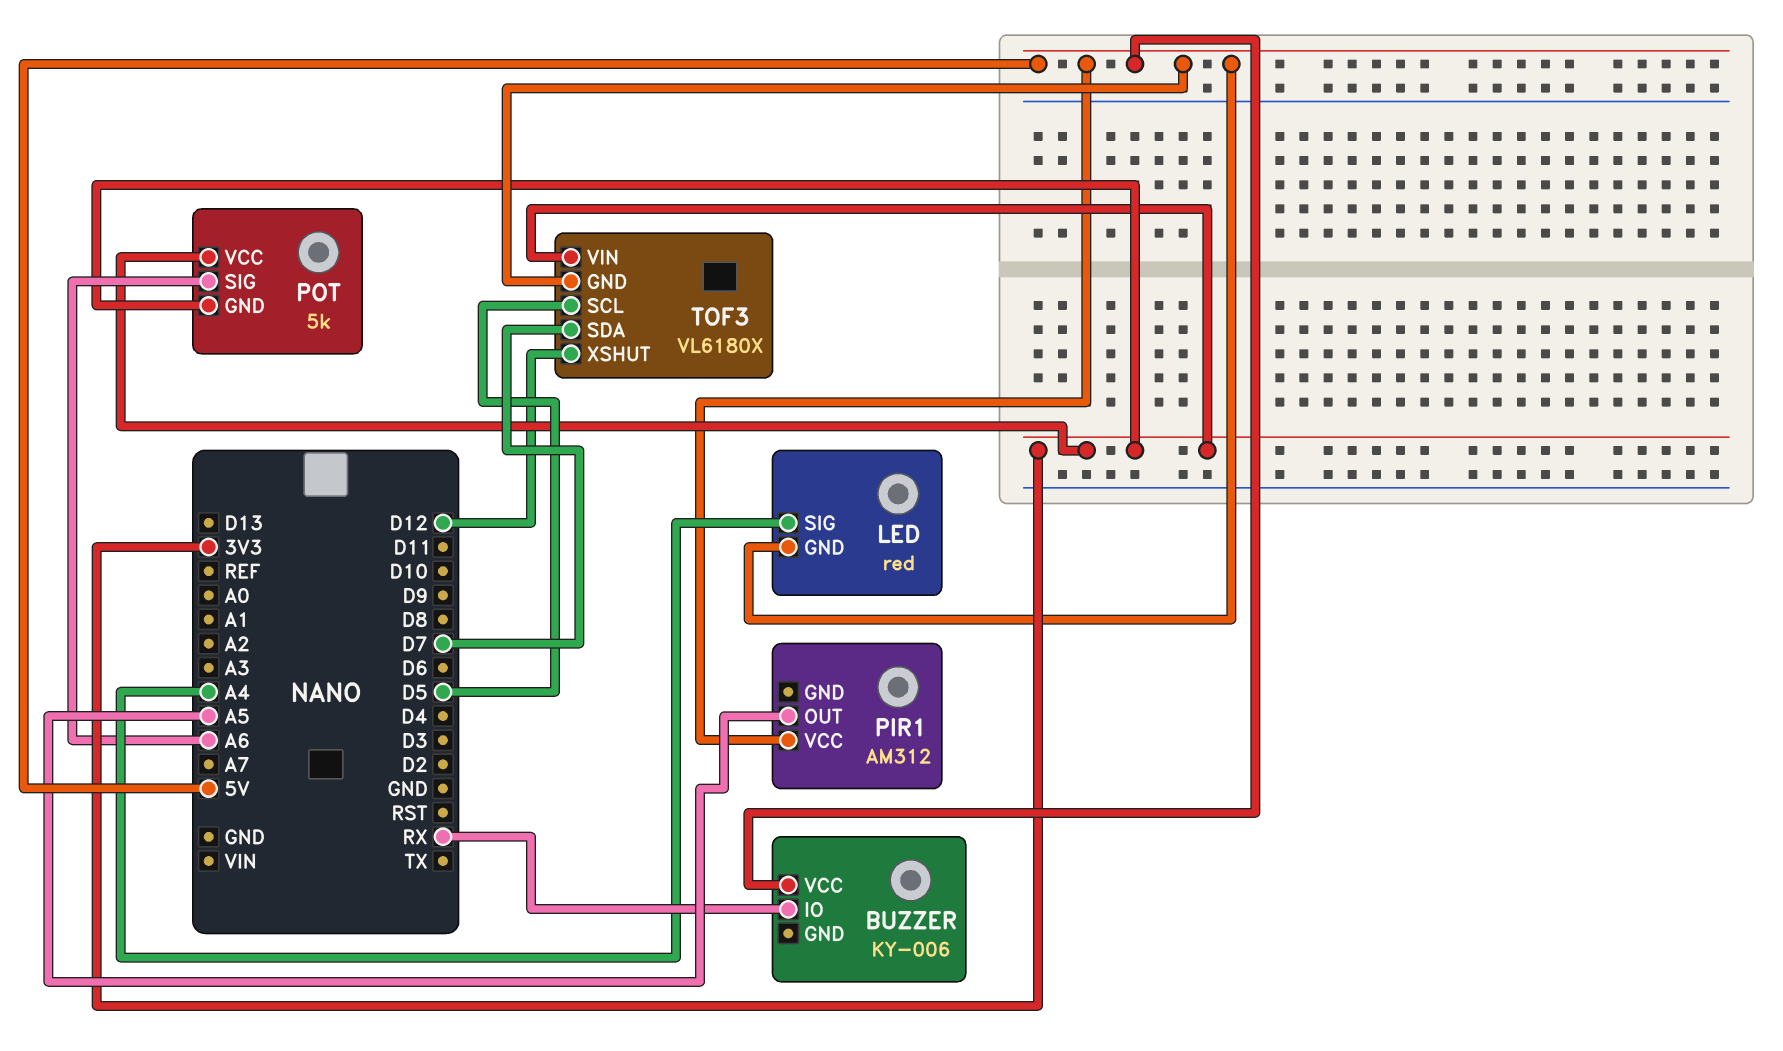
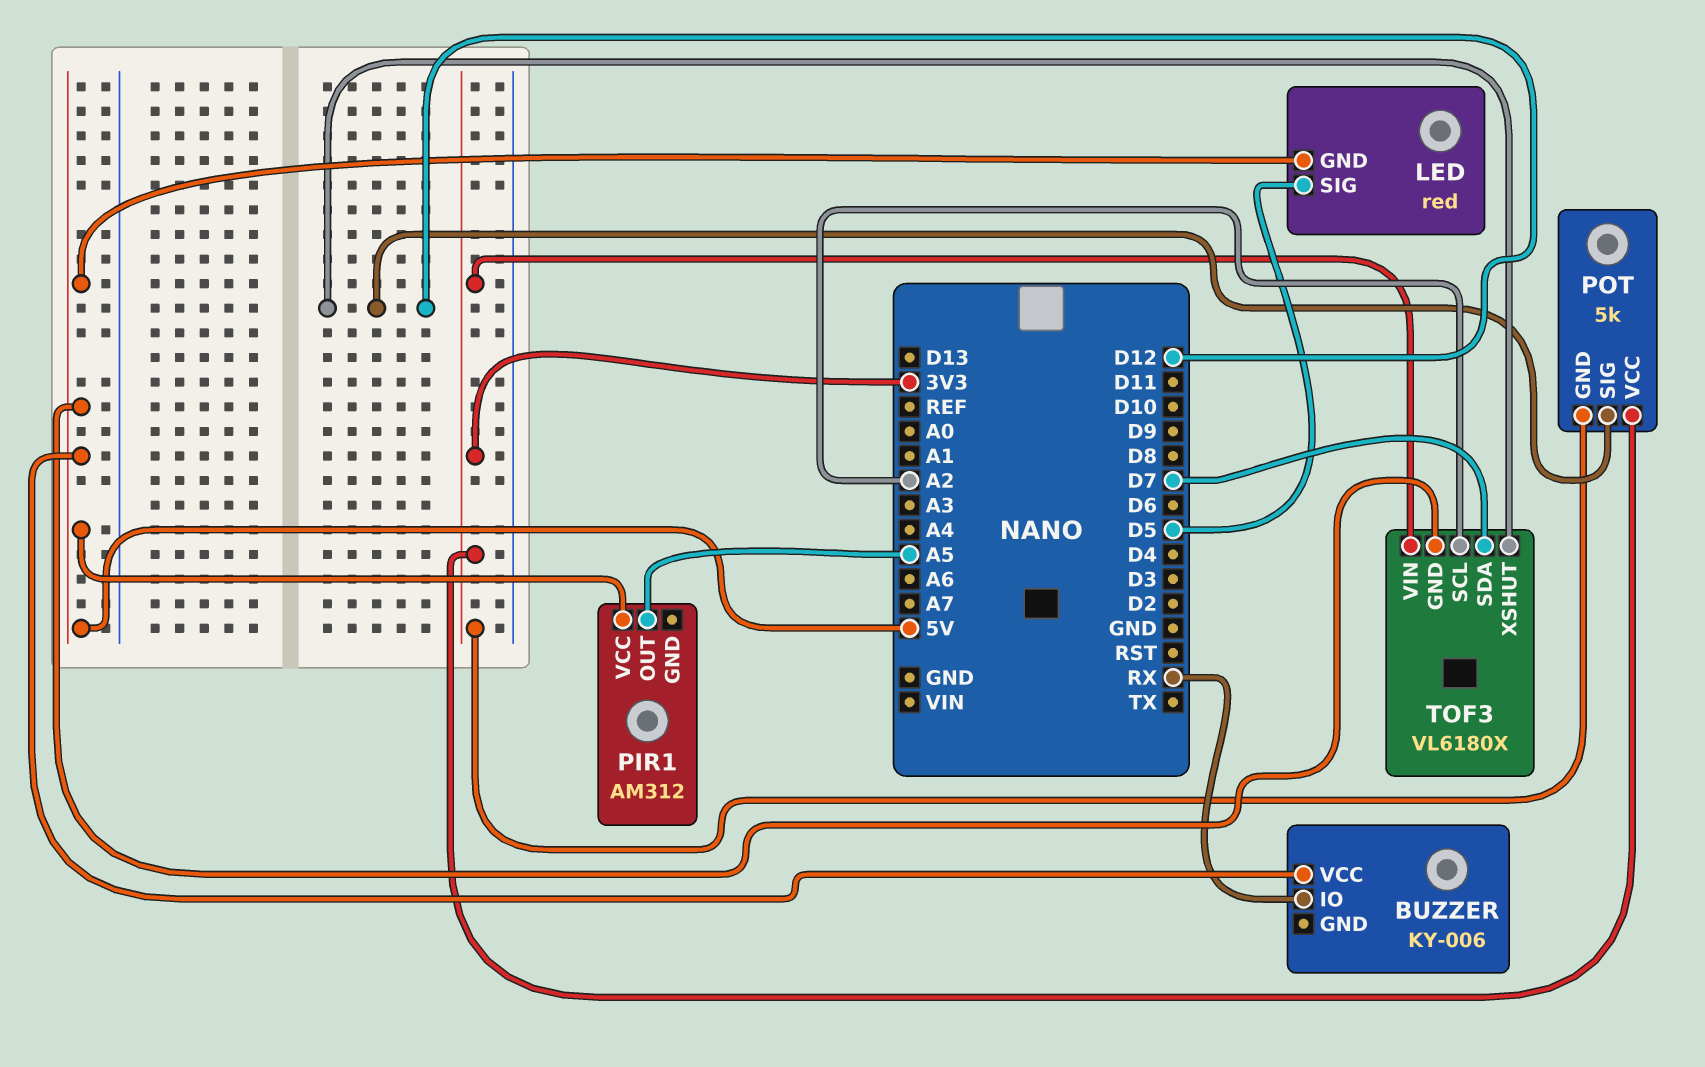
LED pin SIG: A4 -> D5
POT pin SIG: A6 -> D12
TOF3 pin SCL: D5 -> A2

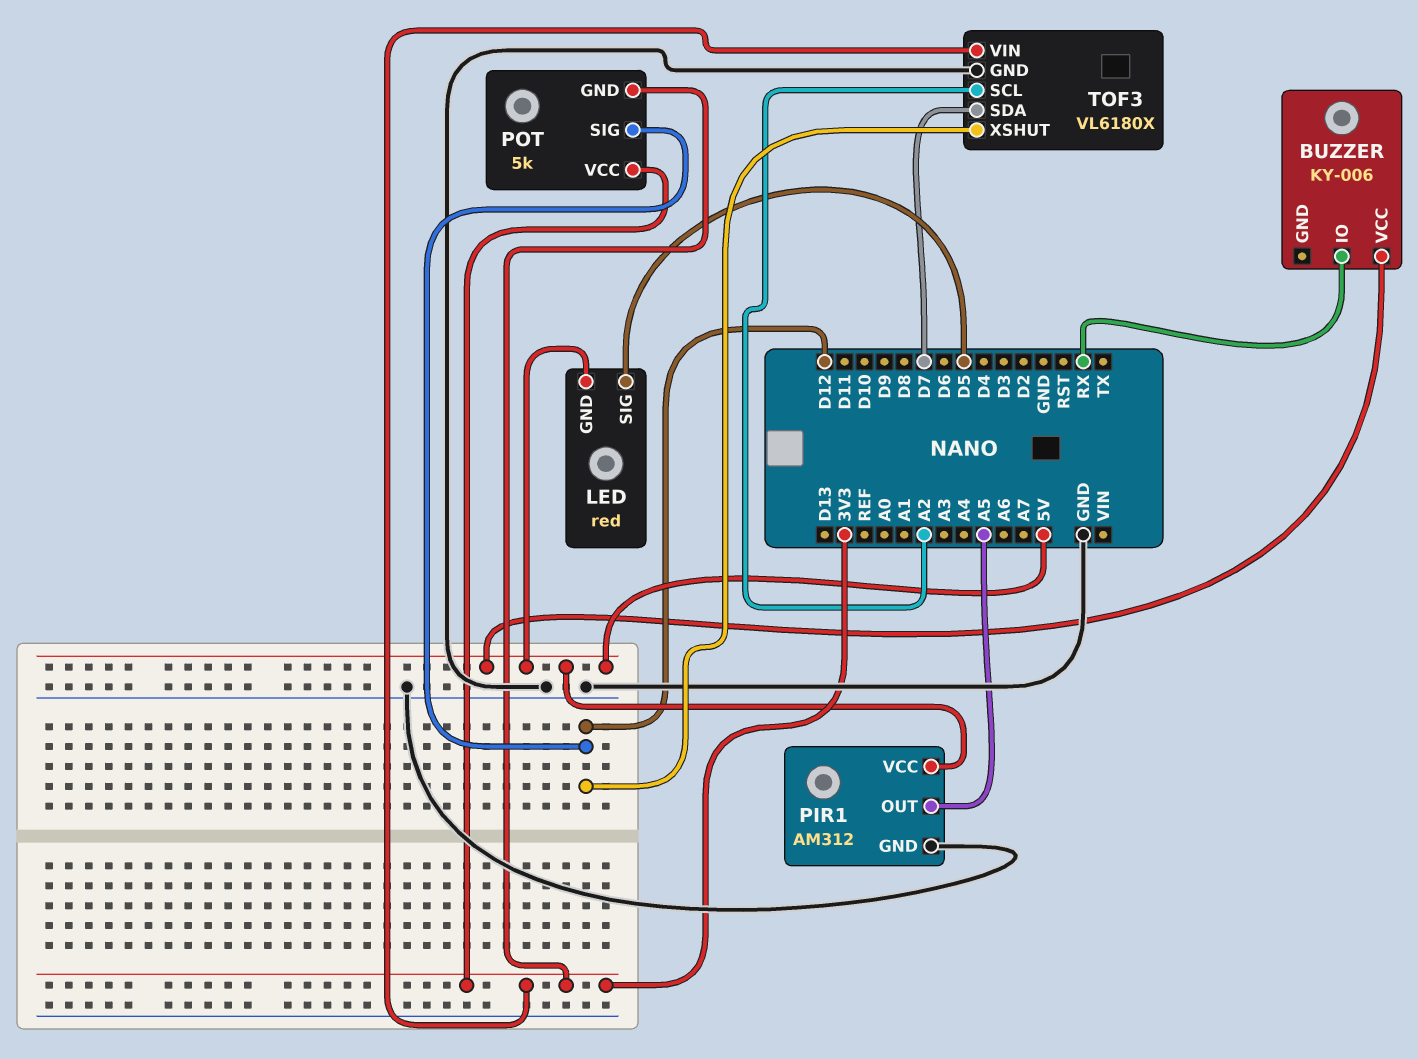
PIR1 pin GND: none -> GND
TOF3 pin GND: 5V -> GND

